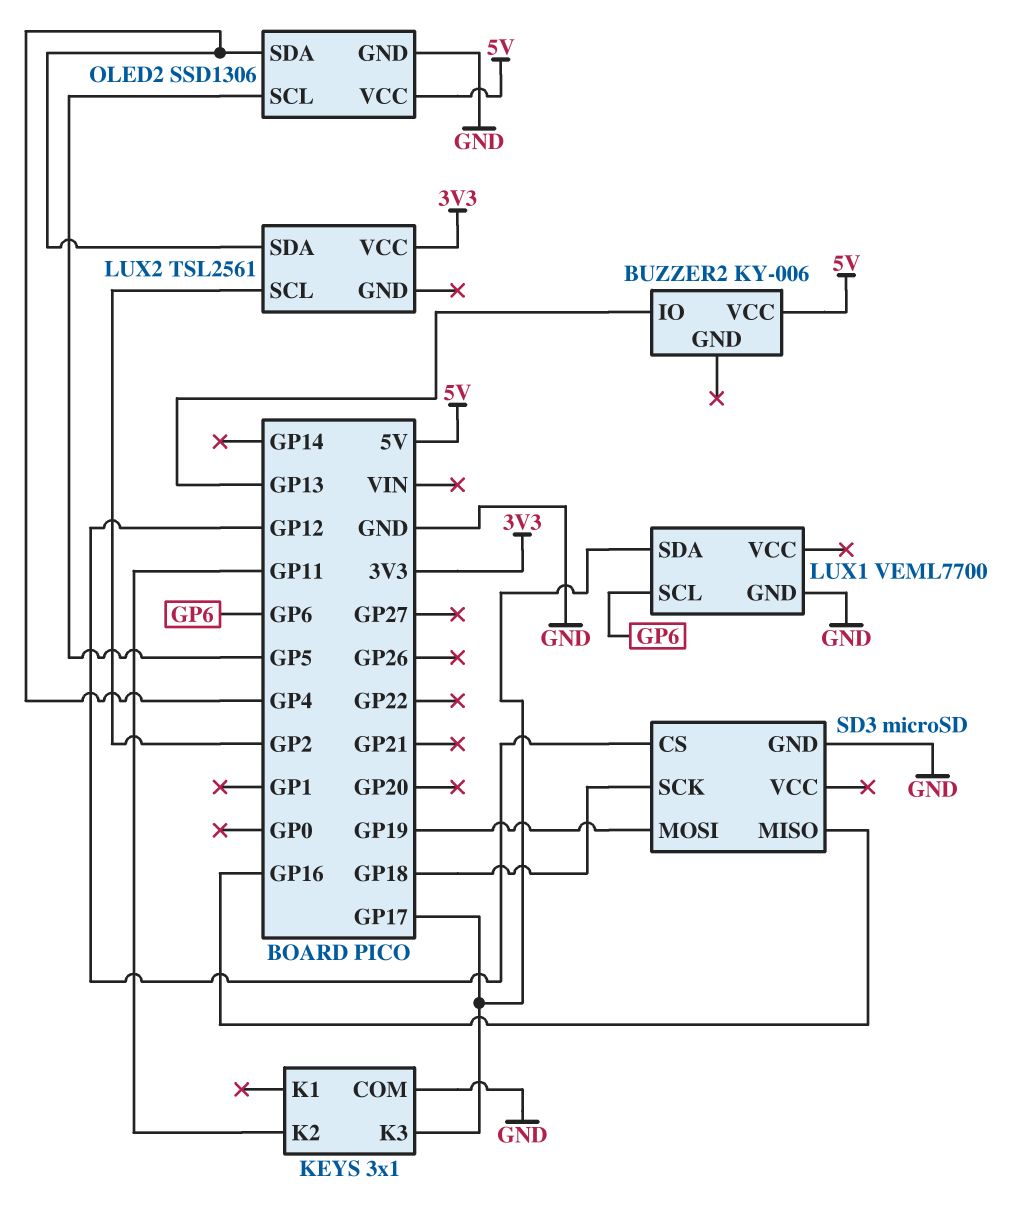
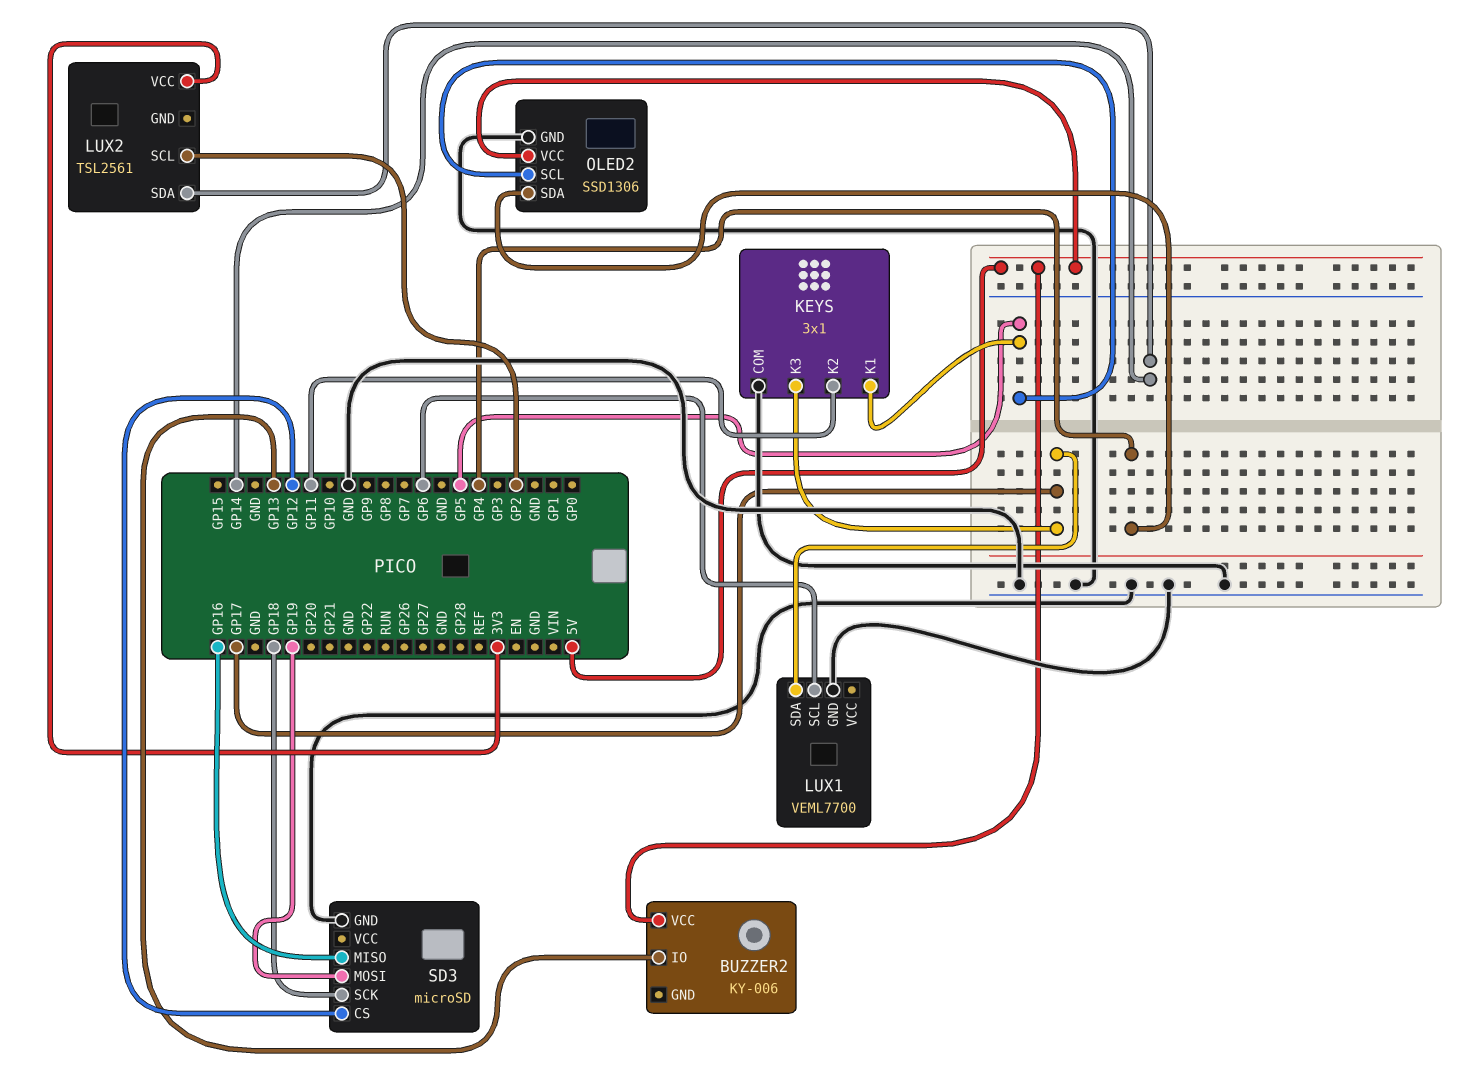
KEYS pin K1: none -> GP5
LUX2 pin SDA: GP4 -> GP14

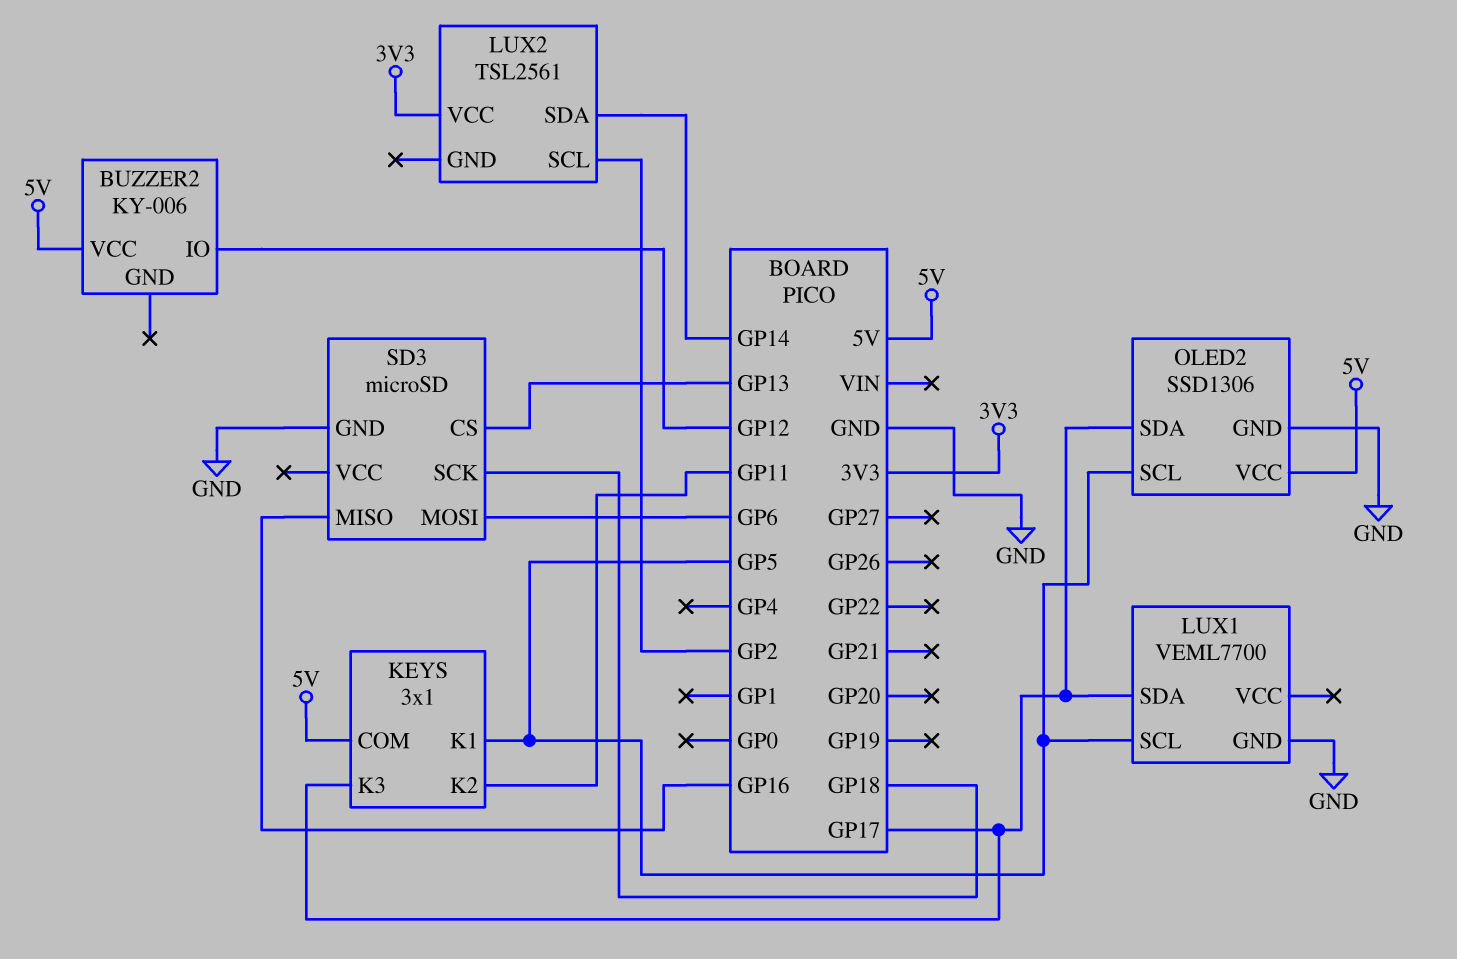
BUZZER2 pin IO: GP13 -> GP12
KEYS pin COM: GND -> 5V
LUX1 pin SCL: GP6 -> GP5
OLED2 pin SDA: GP4 -> GP17
SD3 pin CS: GP12 -> GP13
SD3 pin MOSI: GP19 -> GP6

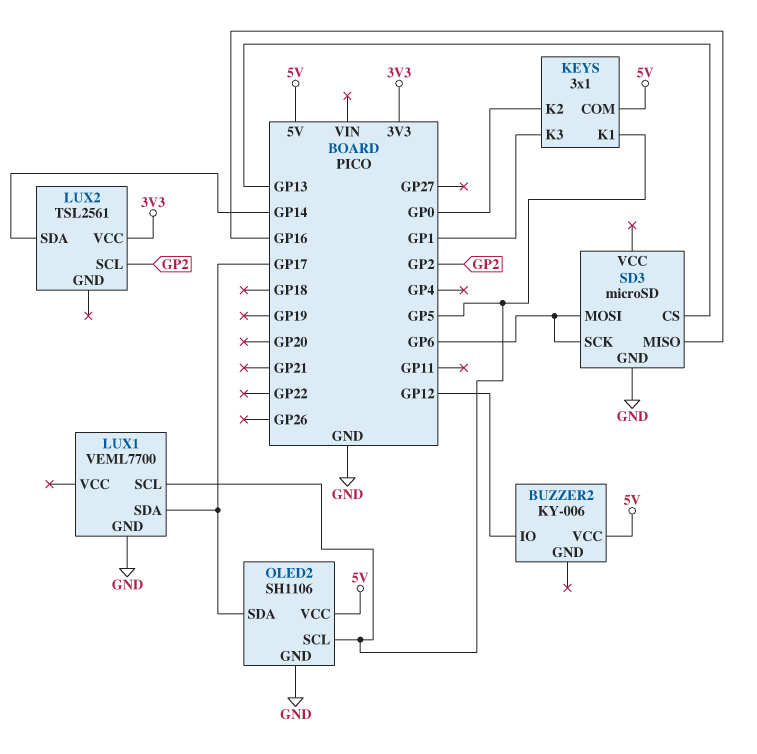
KEYS pin K2: GP11 -> GP0
KEYS pin K3: GP17 -> GP1
OLED2: SSD1306 -> SH1106
SD3 pin SCK: GP18 -> GP6

